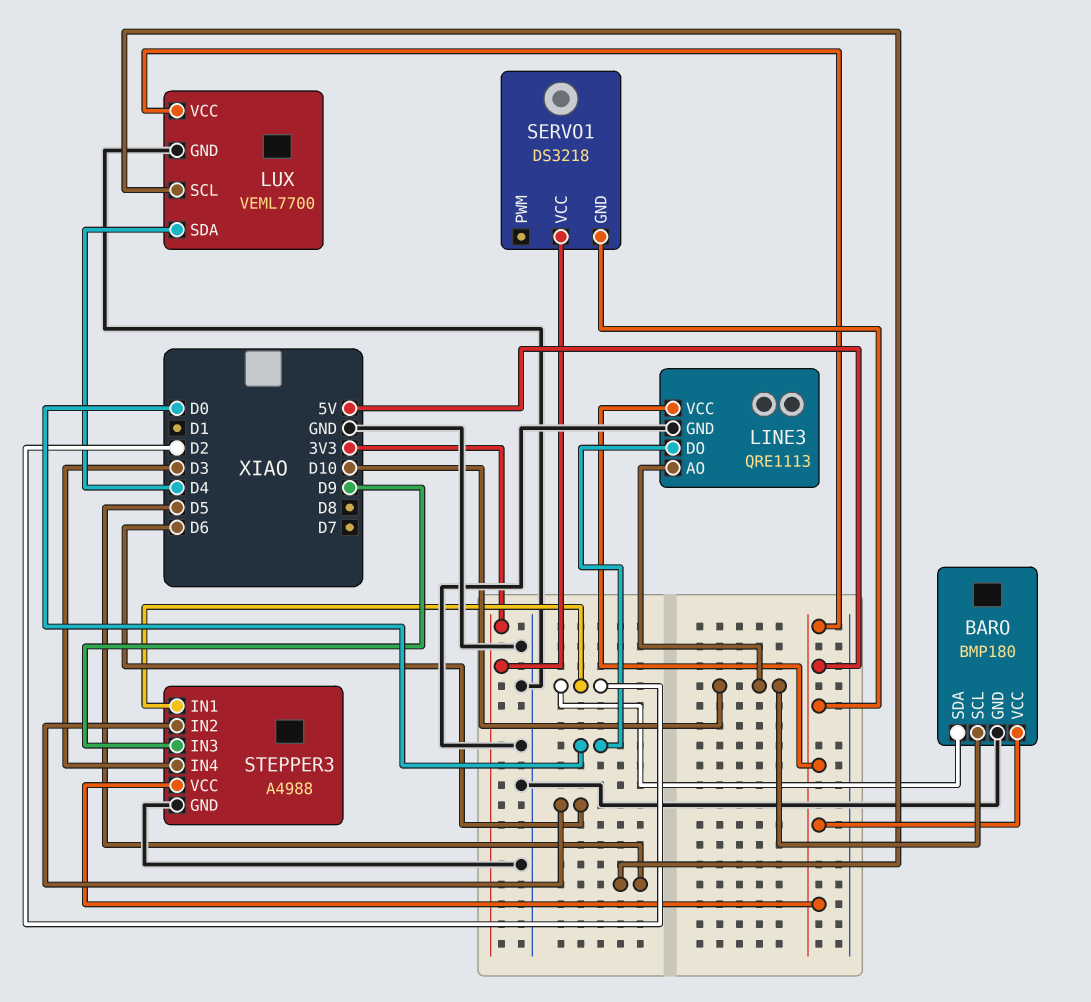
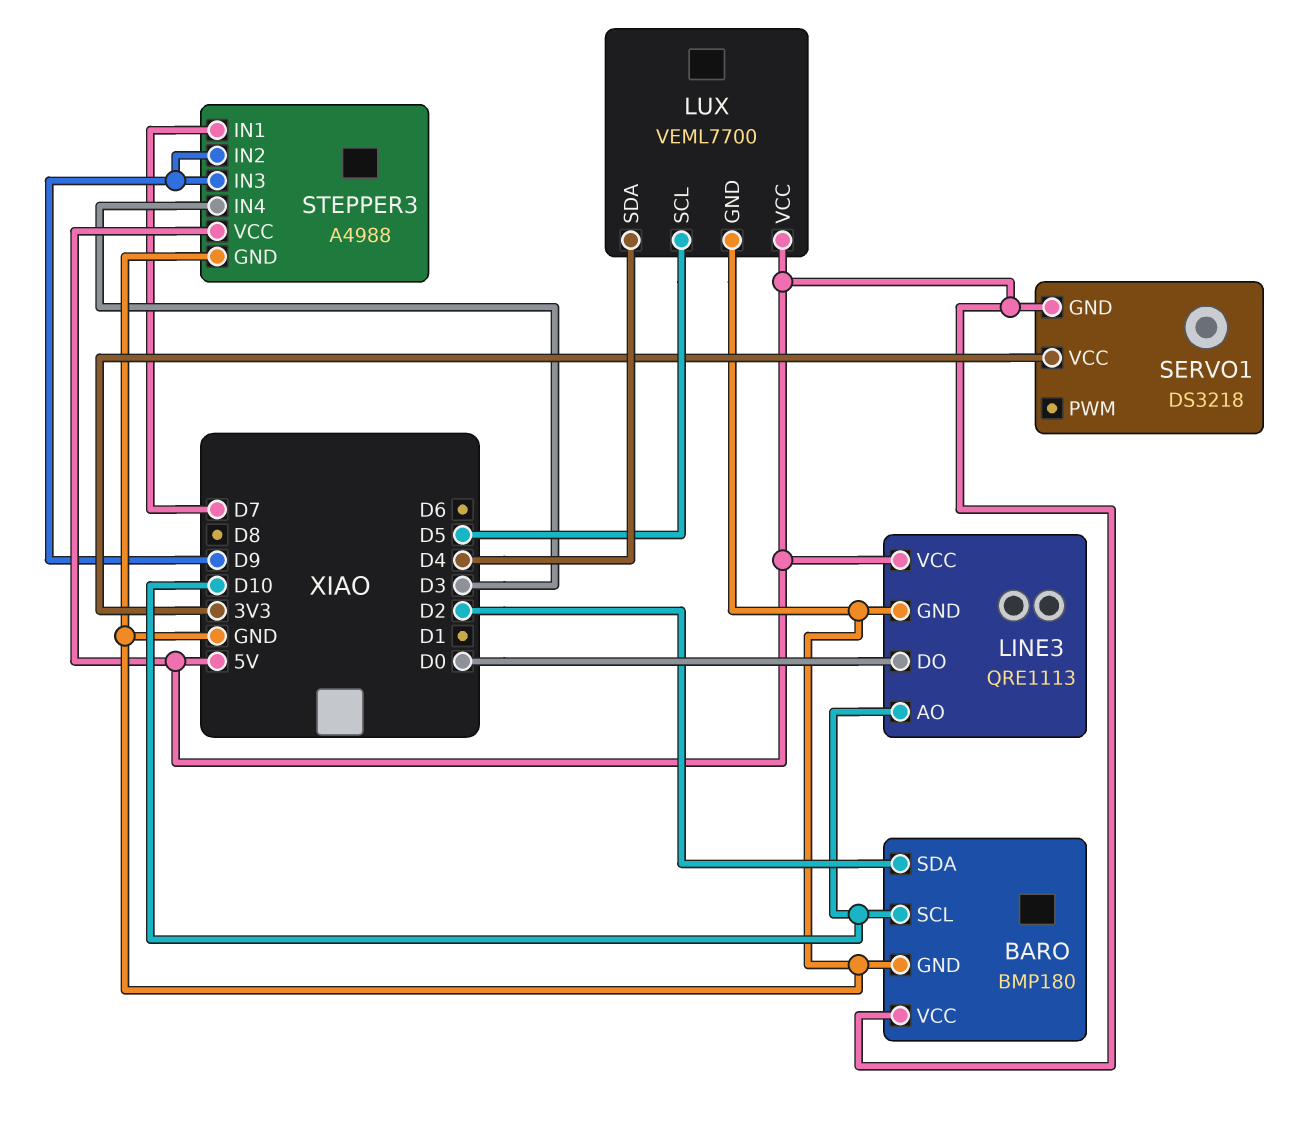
STEPPER3 pin IN1: D2 -> D7
STEPPER3 pin IN2: D6 -> D9

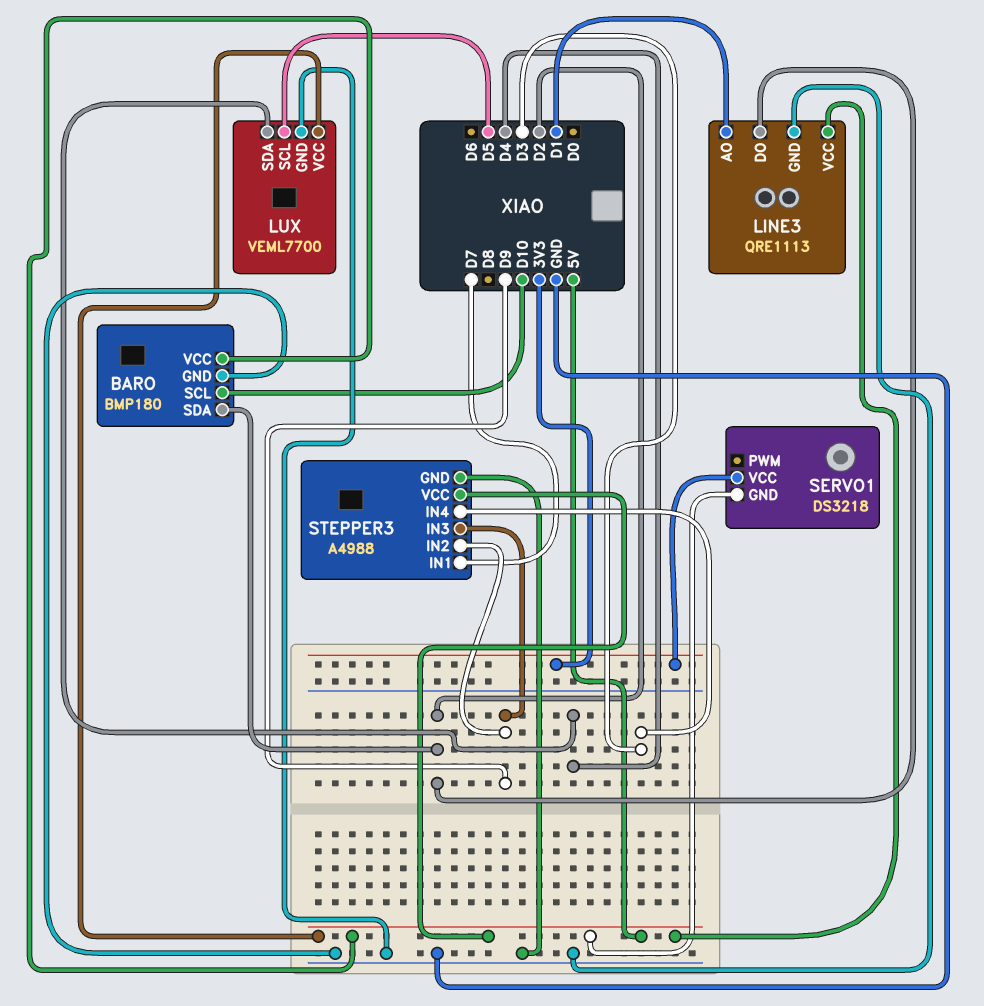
LINE3 pin AO: D10 -> D1
LINE3 pin DO: D0 -> D2

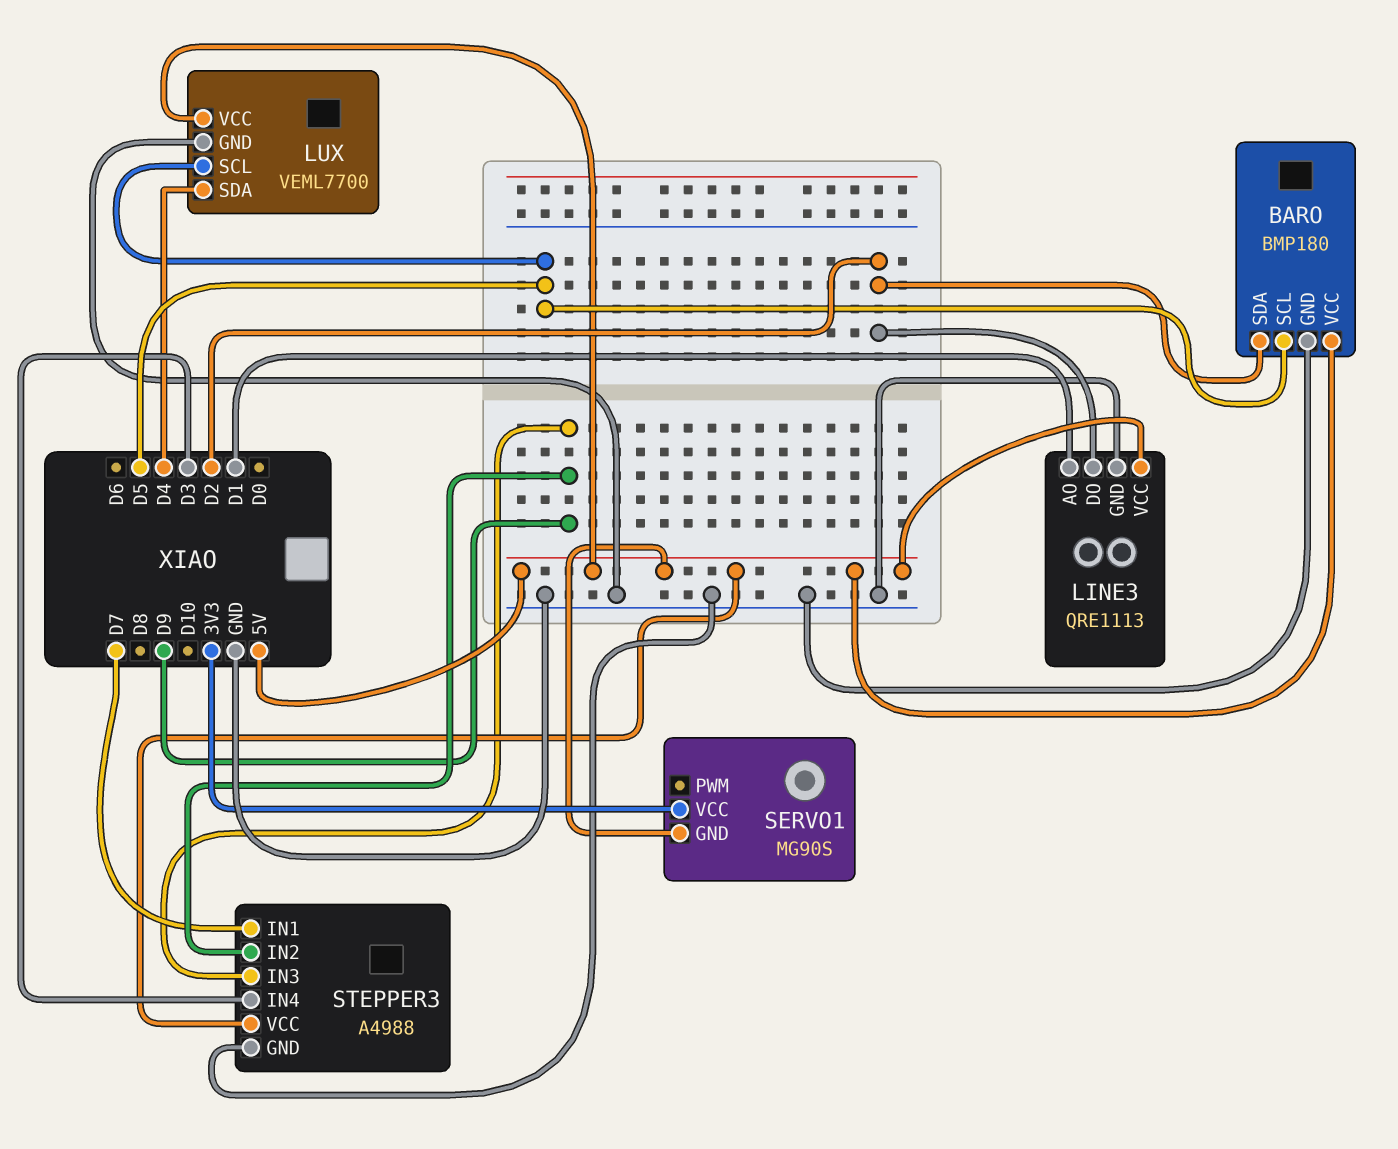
BARO pin SCL: D10 -> D5
SERVO1: DS3218 -> MG90S

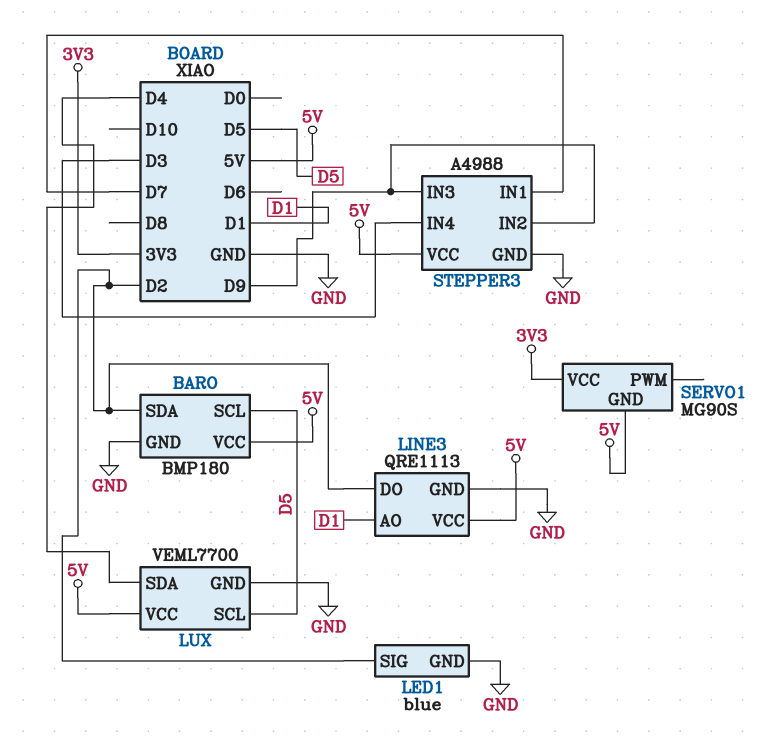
LED1: none -> blue
LED1 pin GND: none -> GND
LED1 pin SIG: none -> D2

